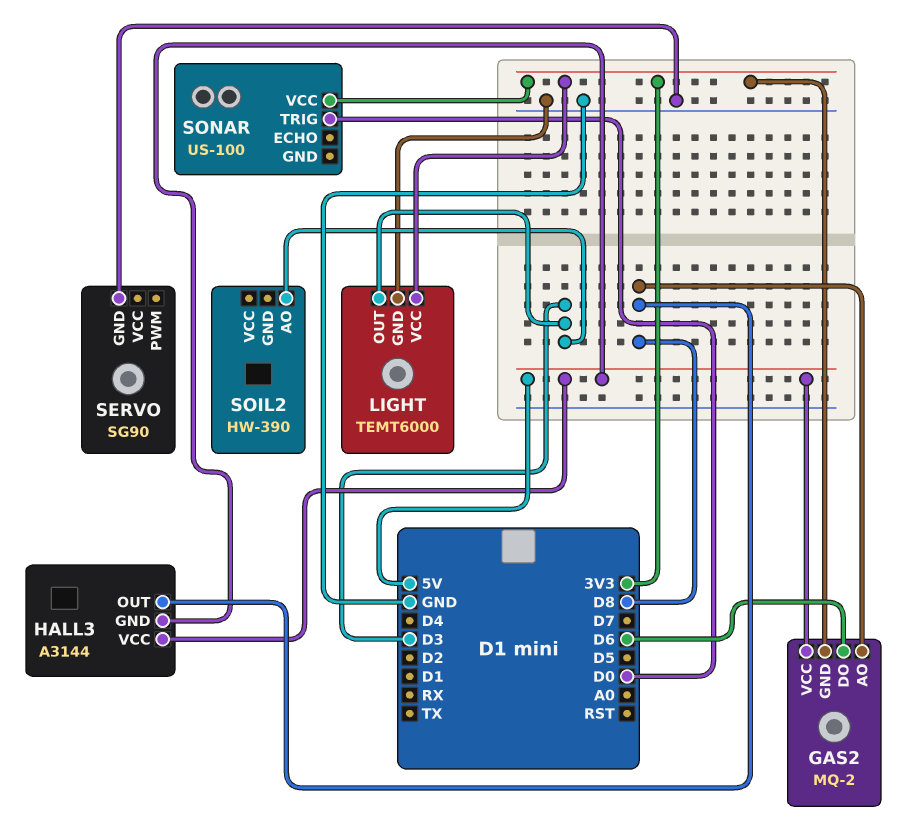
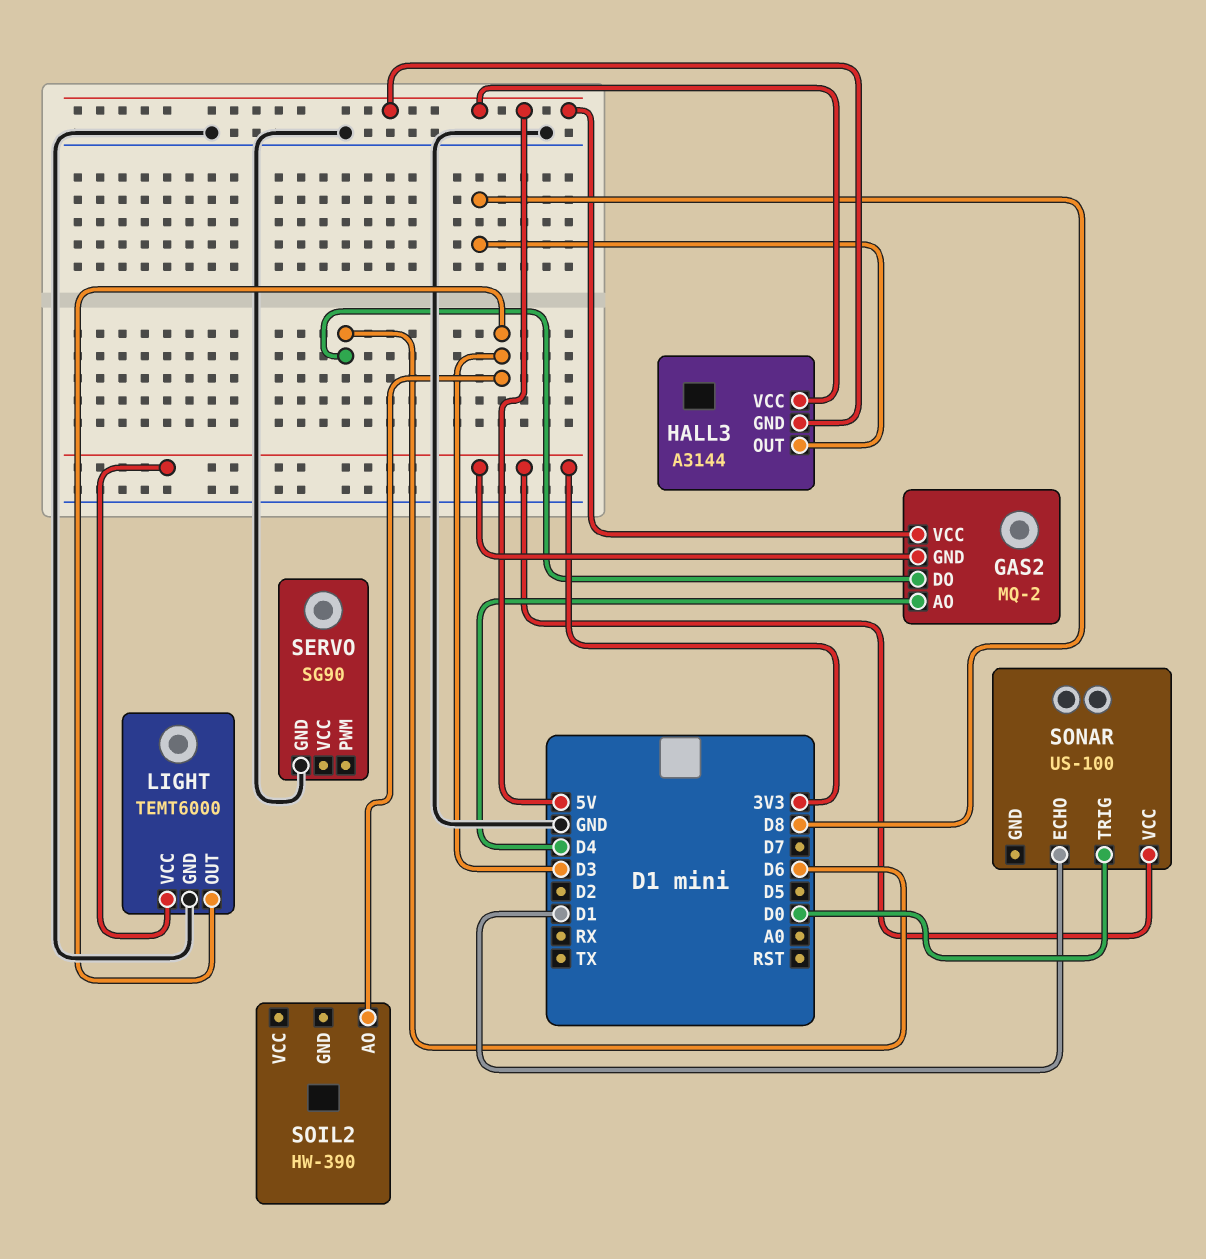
GAS2 pin AO: D8 -> D4
SONAR pin ECHO: none -> D1

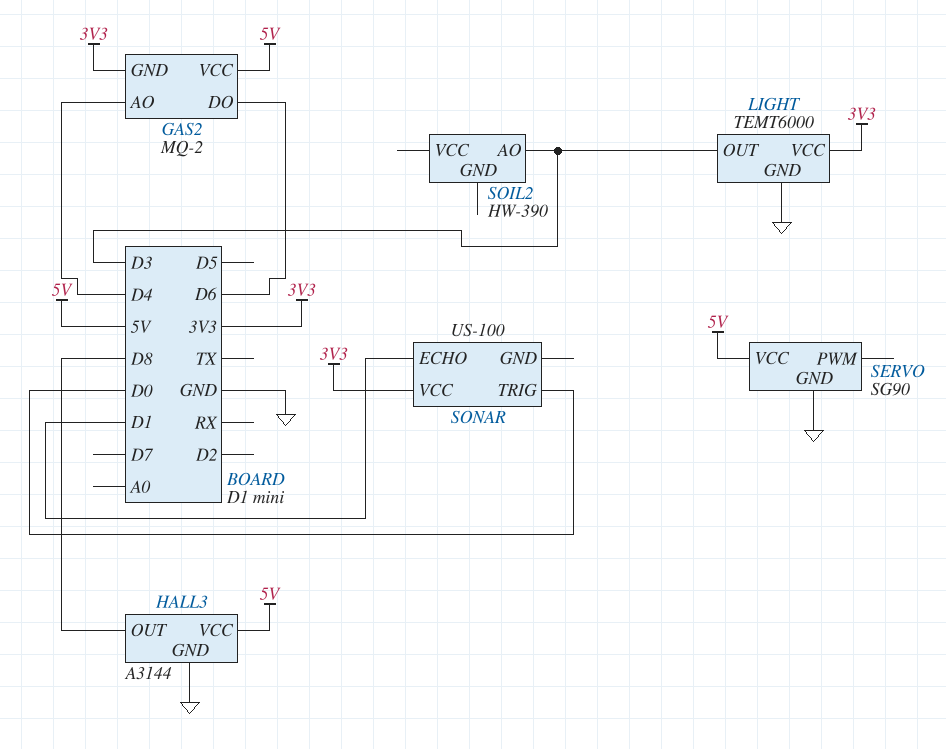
HALL3 pin GND: 5V -> GND
SERVO pin VCC: none -> 5V

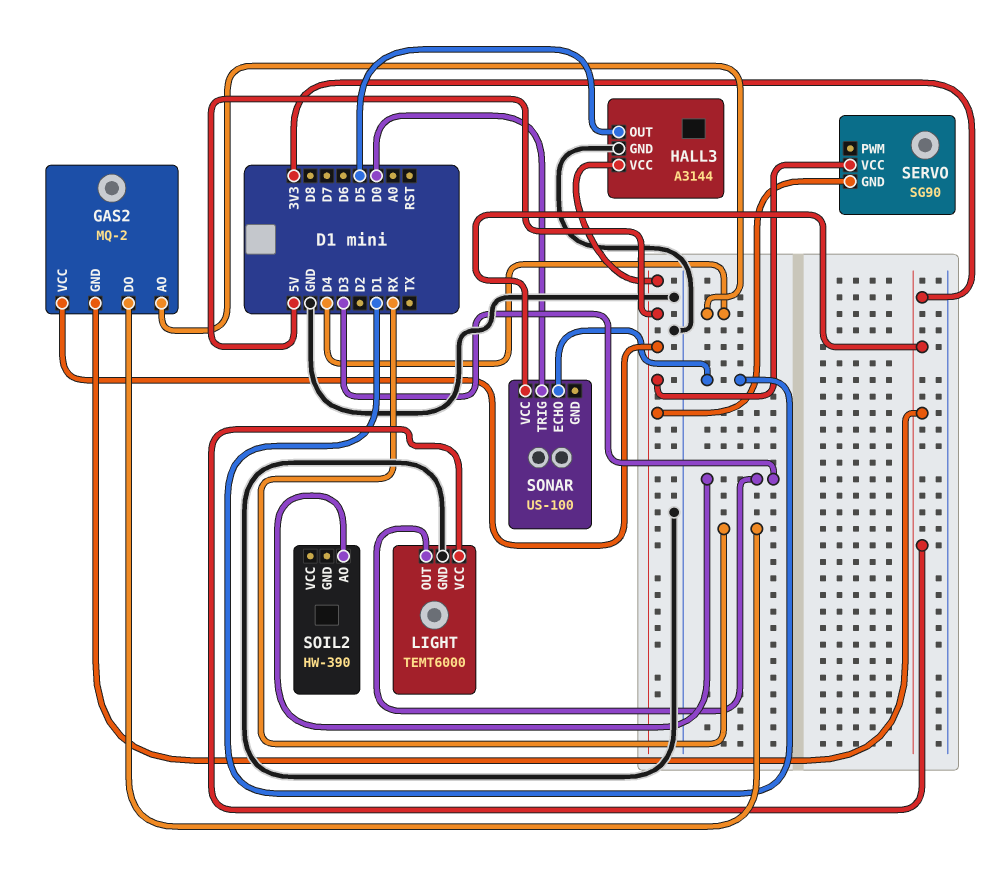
GAS2 pin DO: D6 -> RX
HALL3 pin OUT: D8 -> D5
SERVO pin GND: GND -> 5V

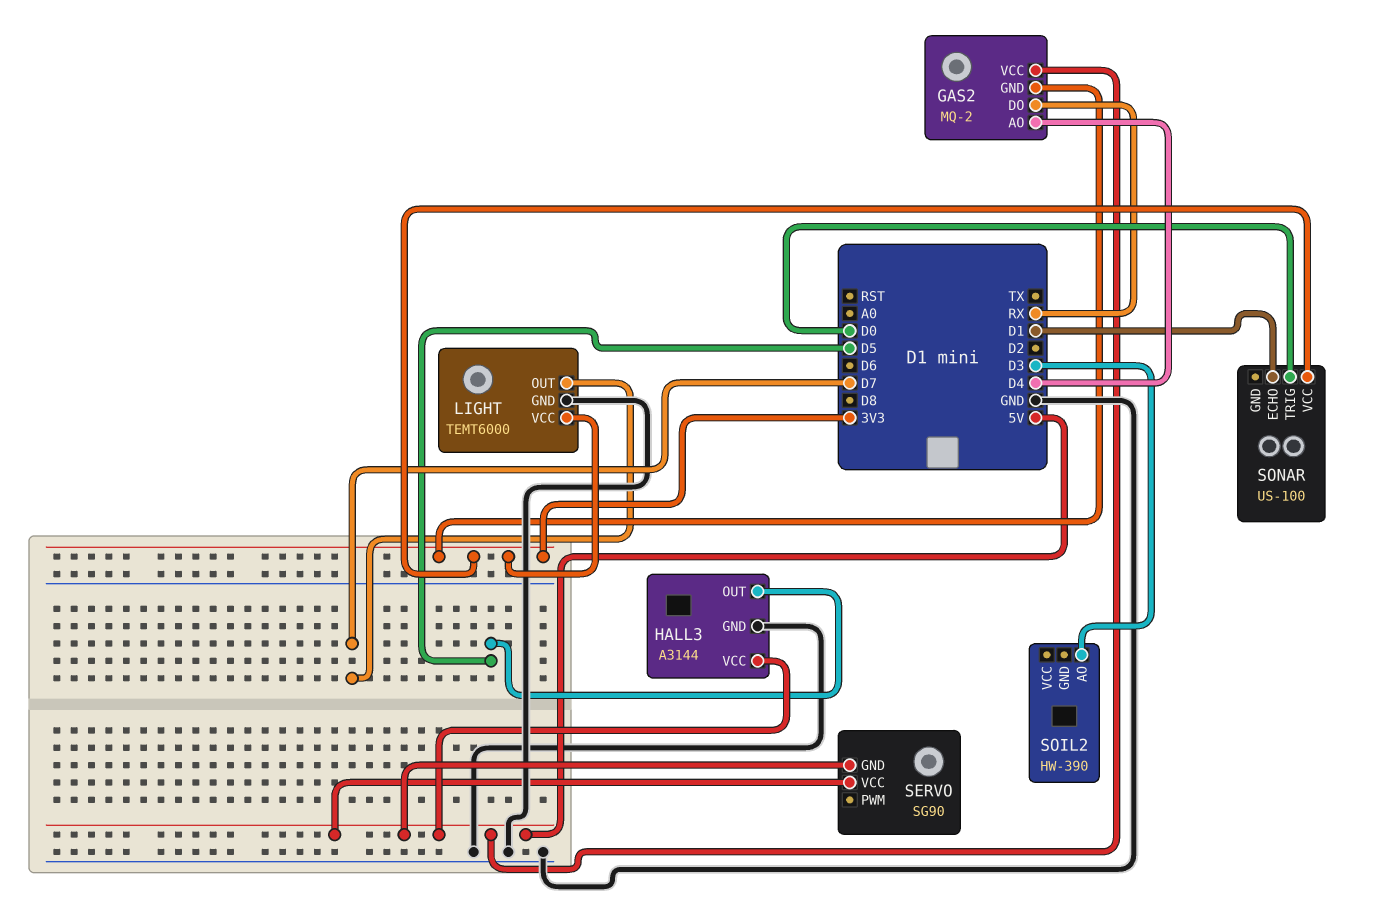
LIGHT pin OUT: D3 -> D7

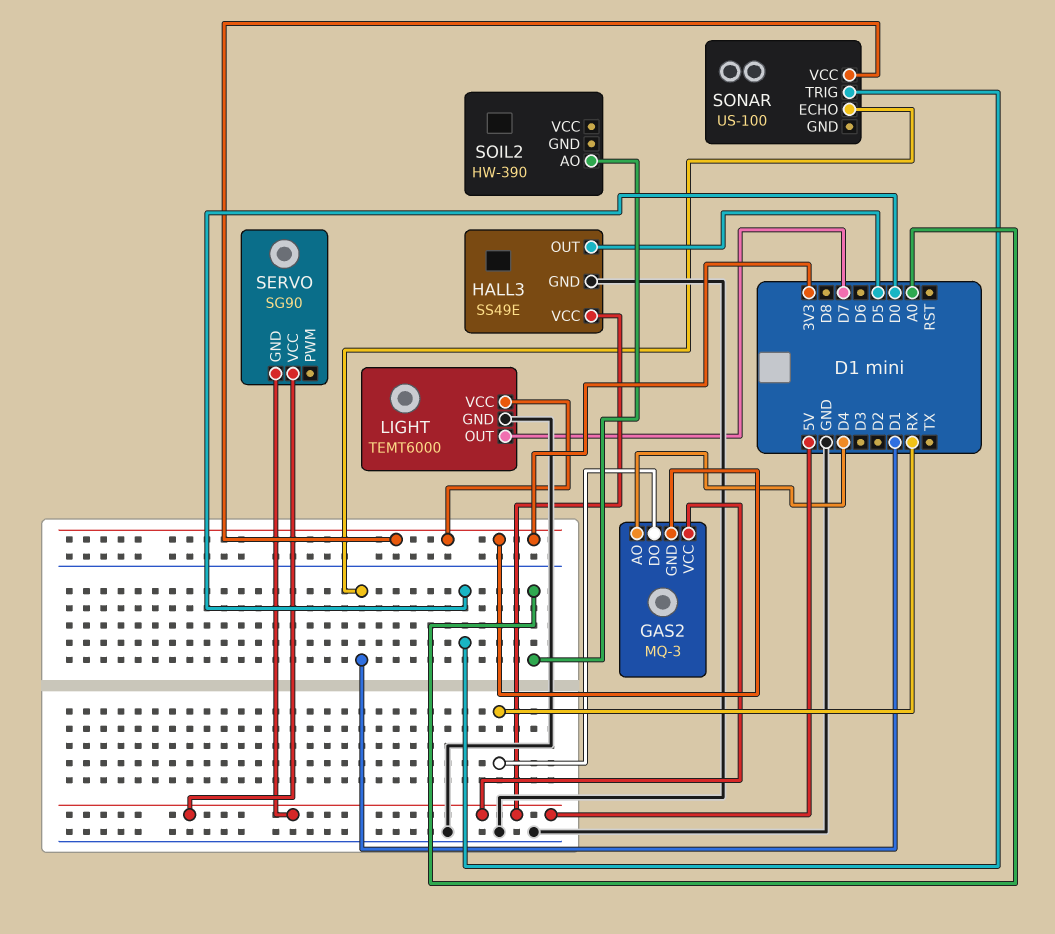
GAS2: MQ-2 -> MQ-3
HALL3: A3144 -> SS49E
SOIL2 pin AO: D3 -> A0

